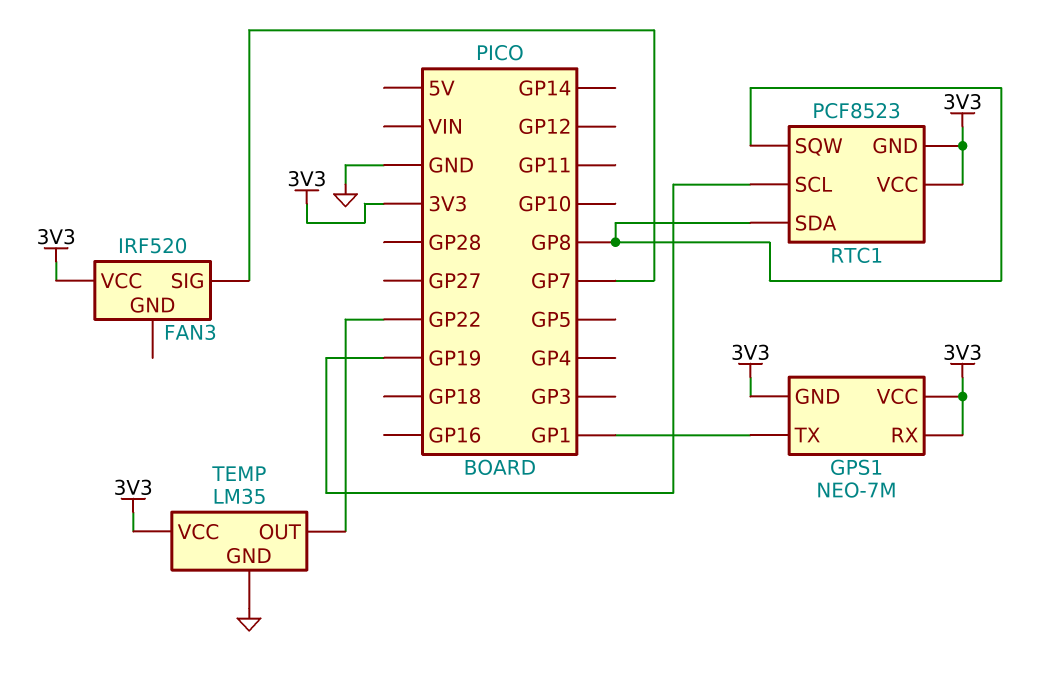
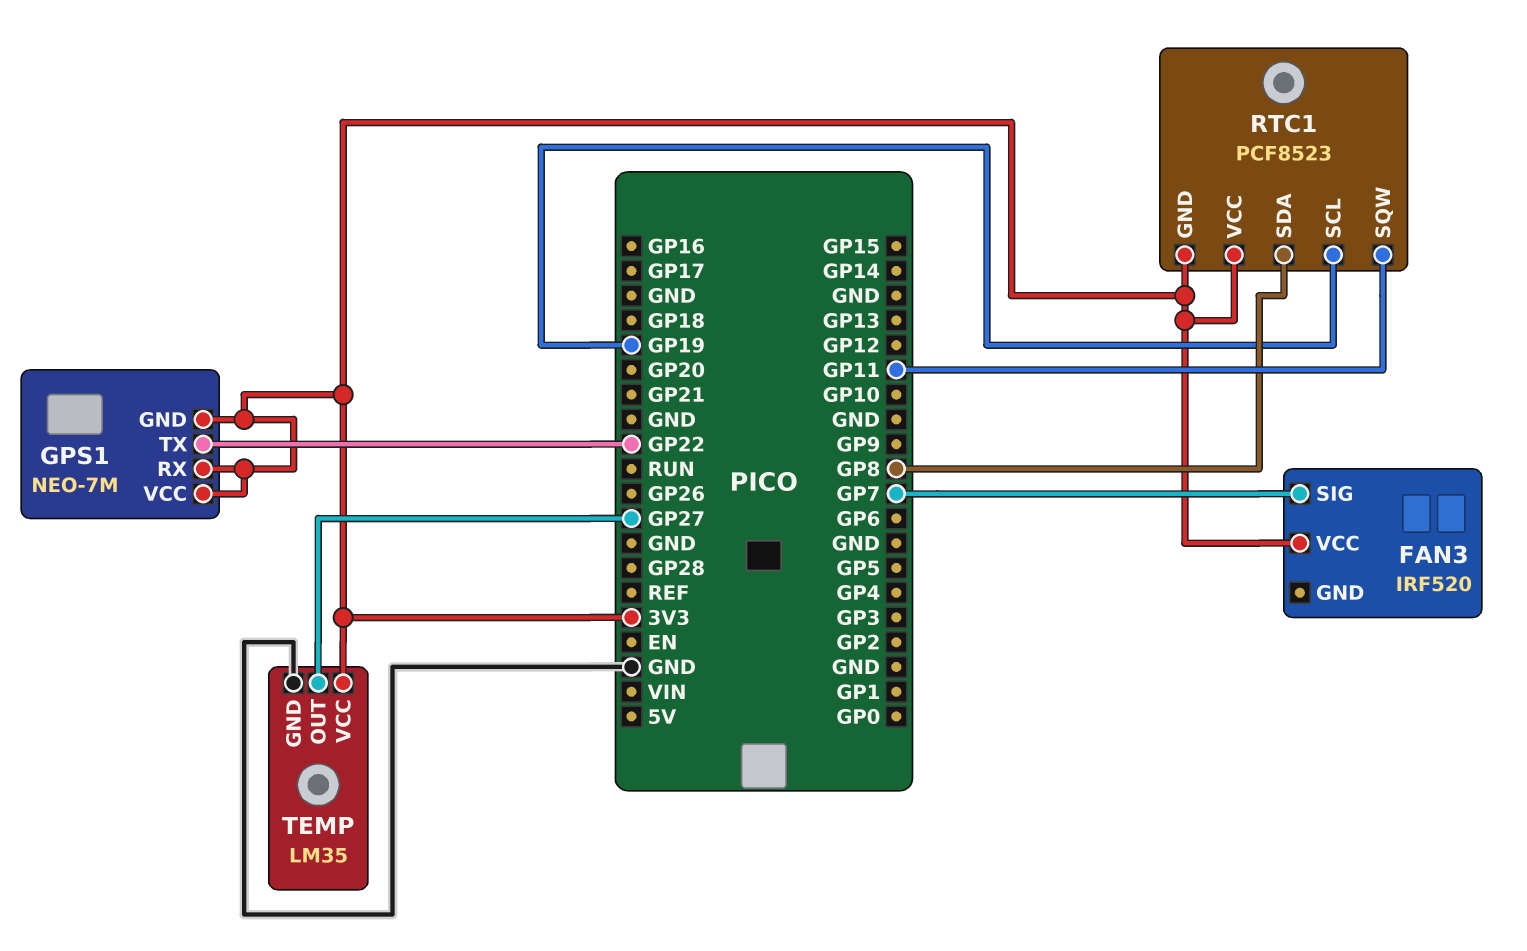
GPS1 pin TX: GP1 -> GP22
RTC1 pin SQW: GP8 -> GP11
TEMP pin OUT: GP22 -> GP27

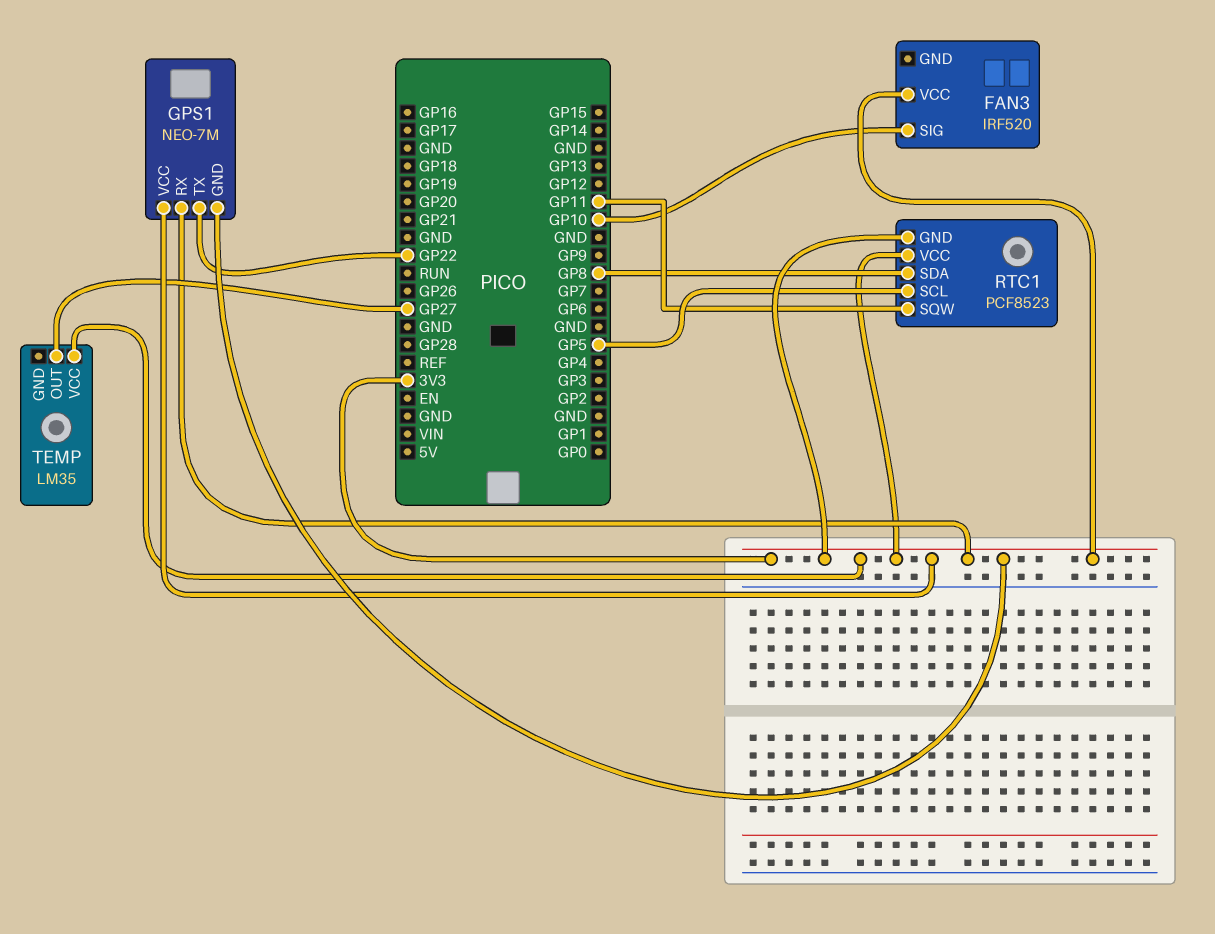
FAN3 pin SIG: GP7 -> GP10
RTC1 pin SCL: GP19 -> GP5
TEMP pin GND: GND -> none

